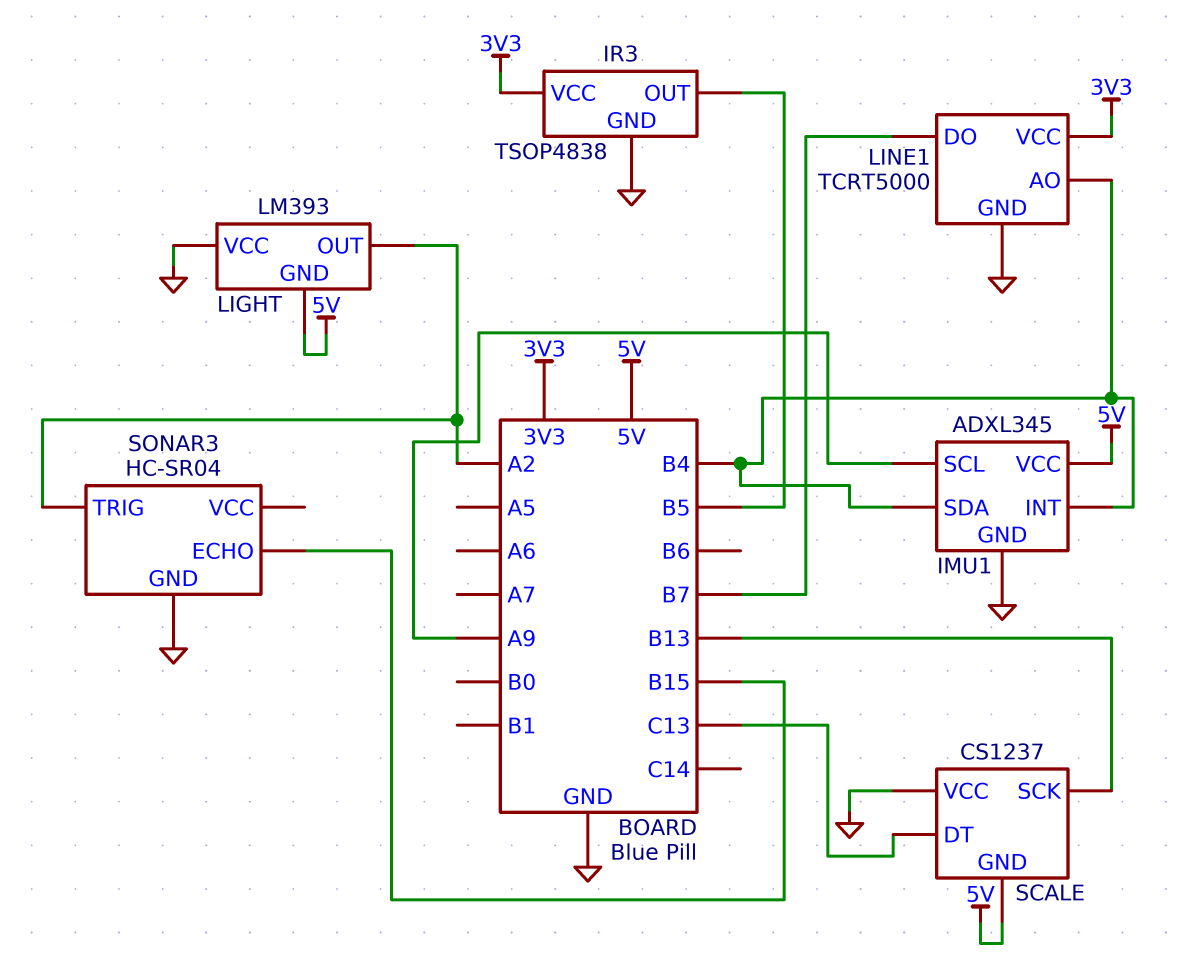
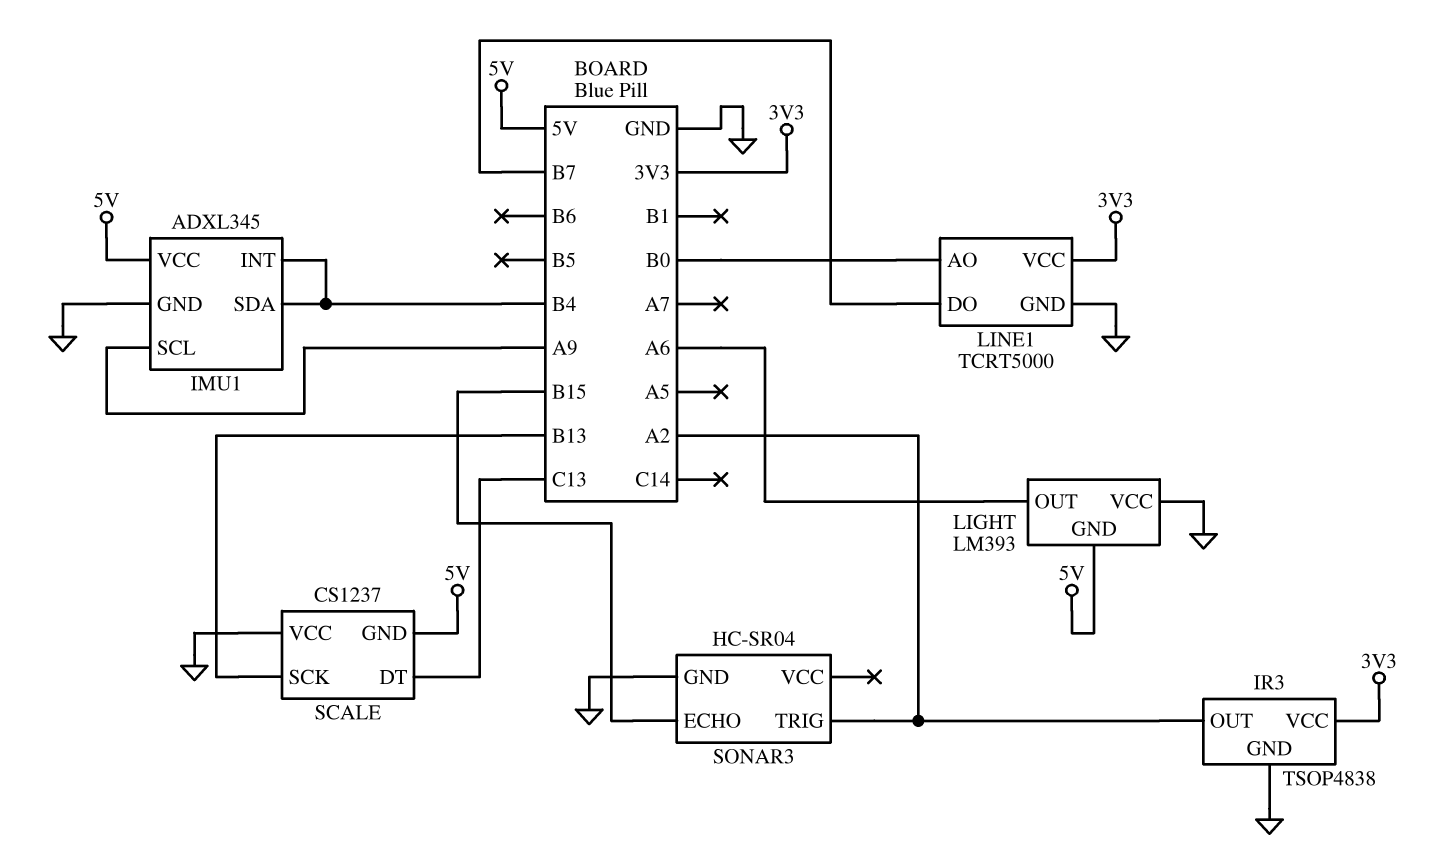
IR3 pin OUT: B5 -> A2
LIGHT pin OUT: A2 -> A6
LINE1 pin AO: B4 -> B0

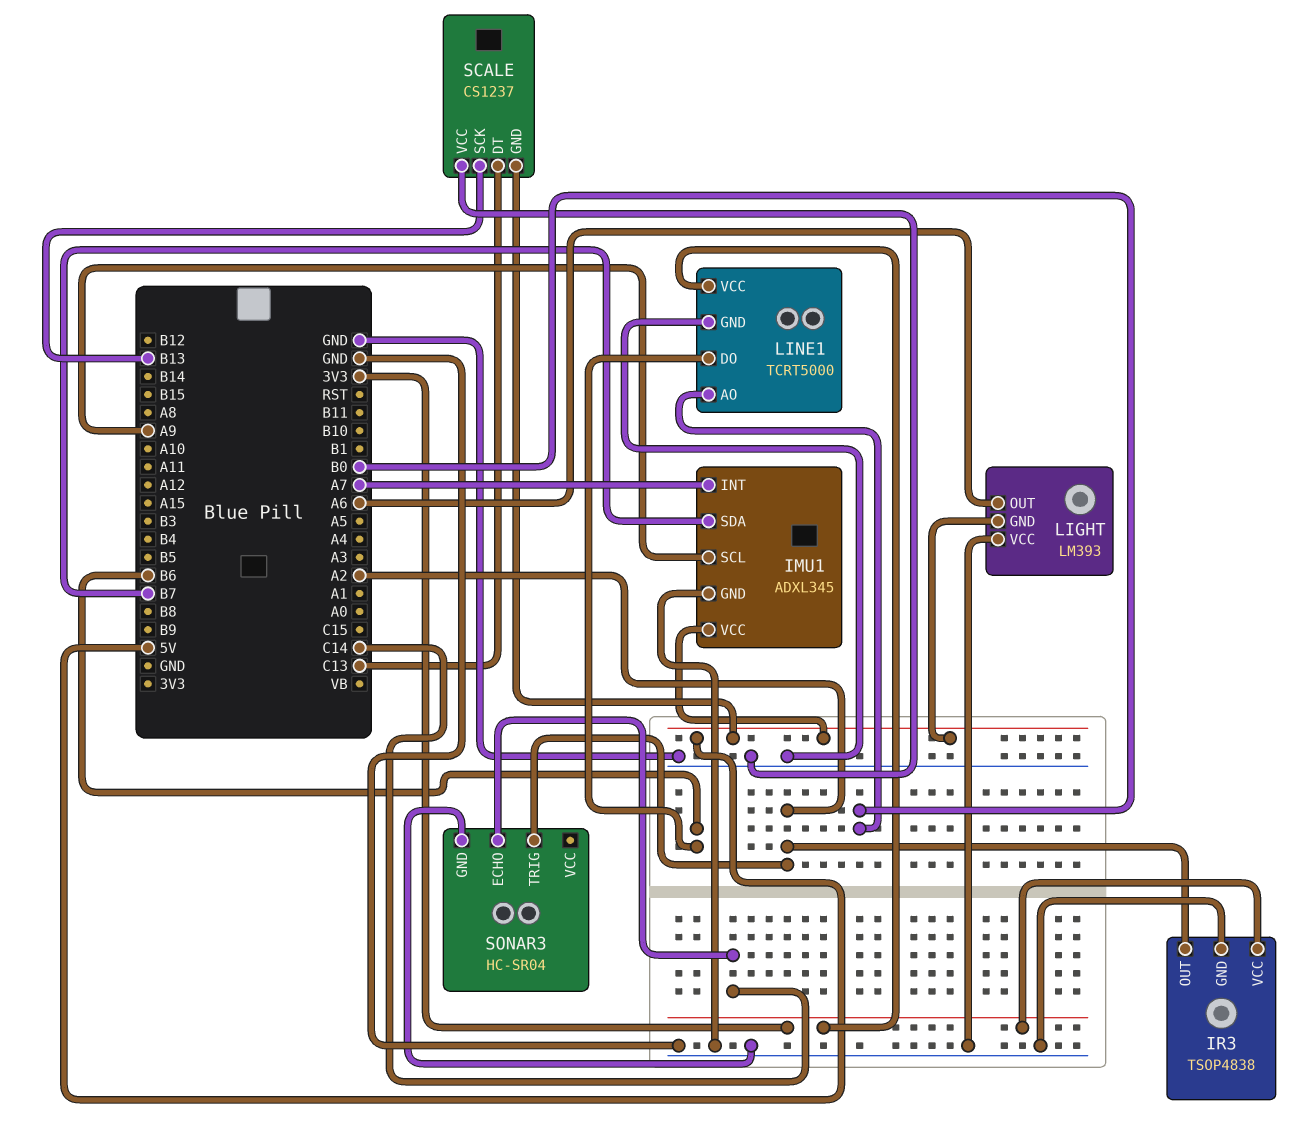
IMU1 pin INT: B4 -> A7
IMU1 pin SDA: B4 -> B7
LINE1 pin DO: B7 -> B6
SONAR3 pin ECHO: B15 -> C14

